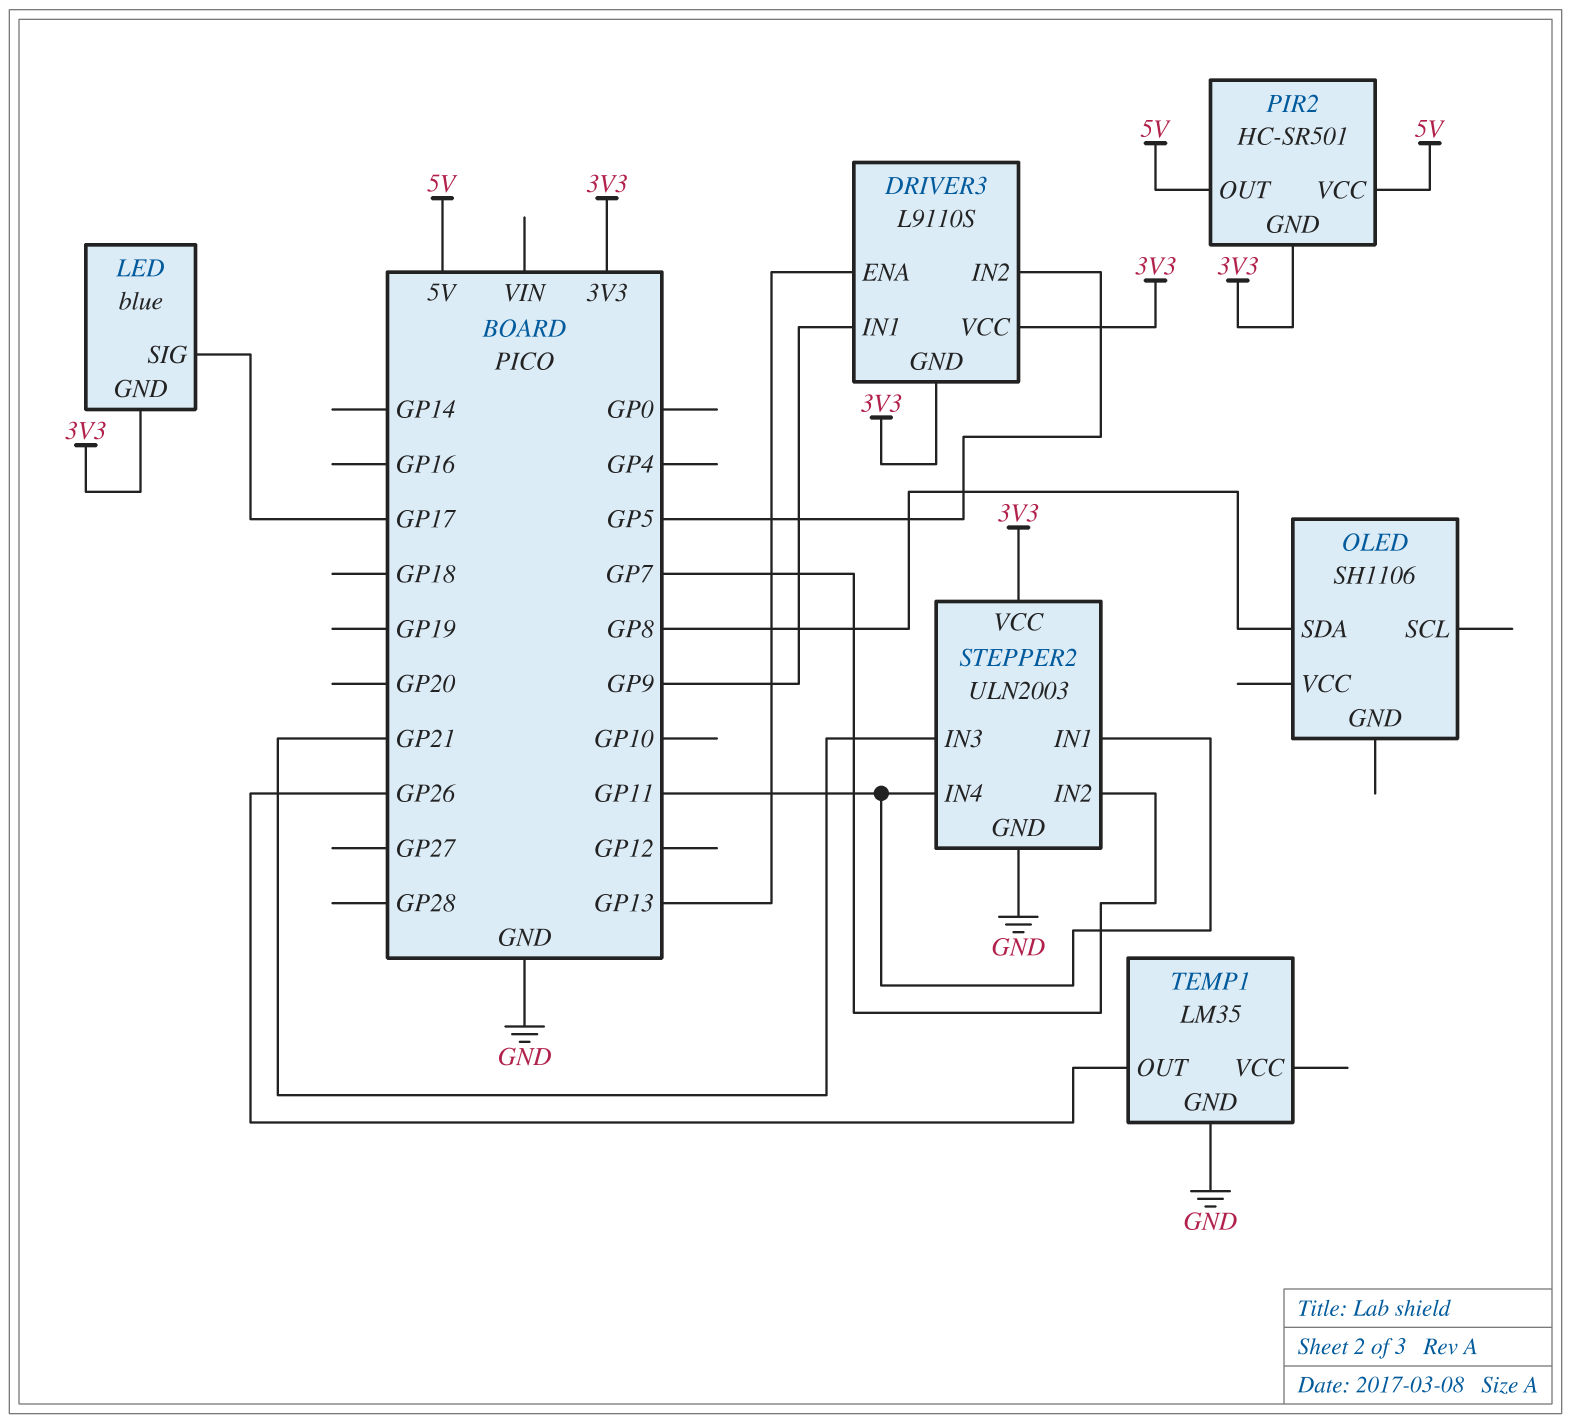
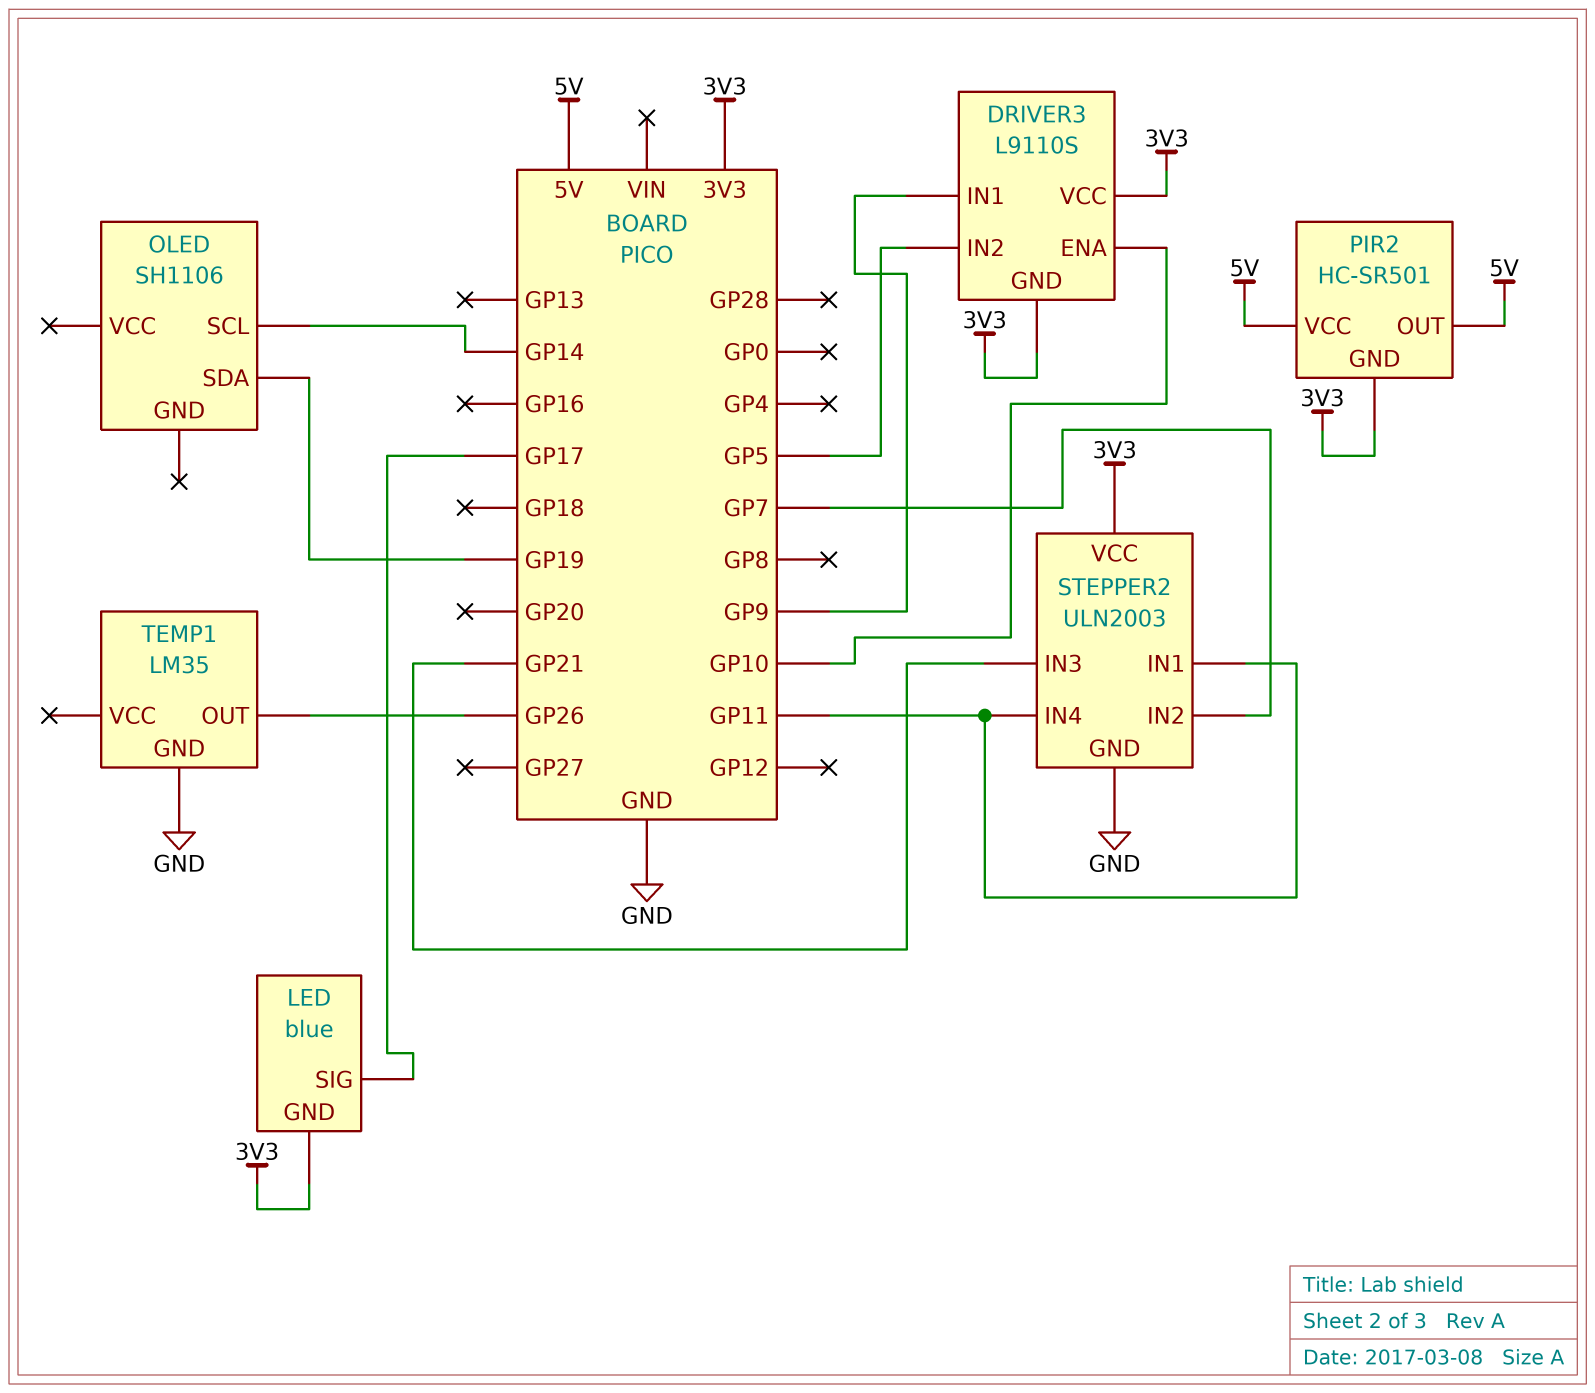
DRIVER3 pin ENA: GP13 -> GP10
OLED pin SCL: none -> GP14
OLED pin SDA: GP8 -> GP19

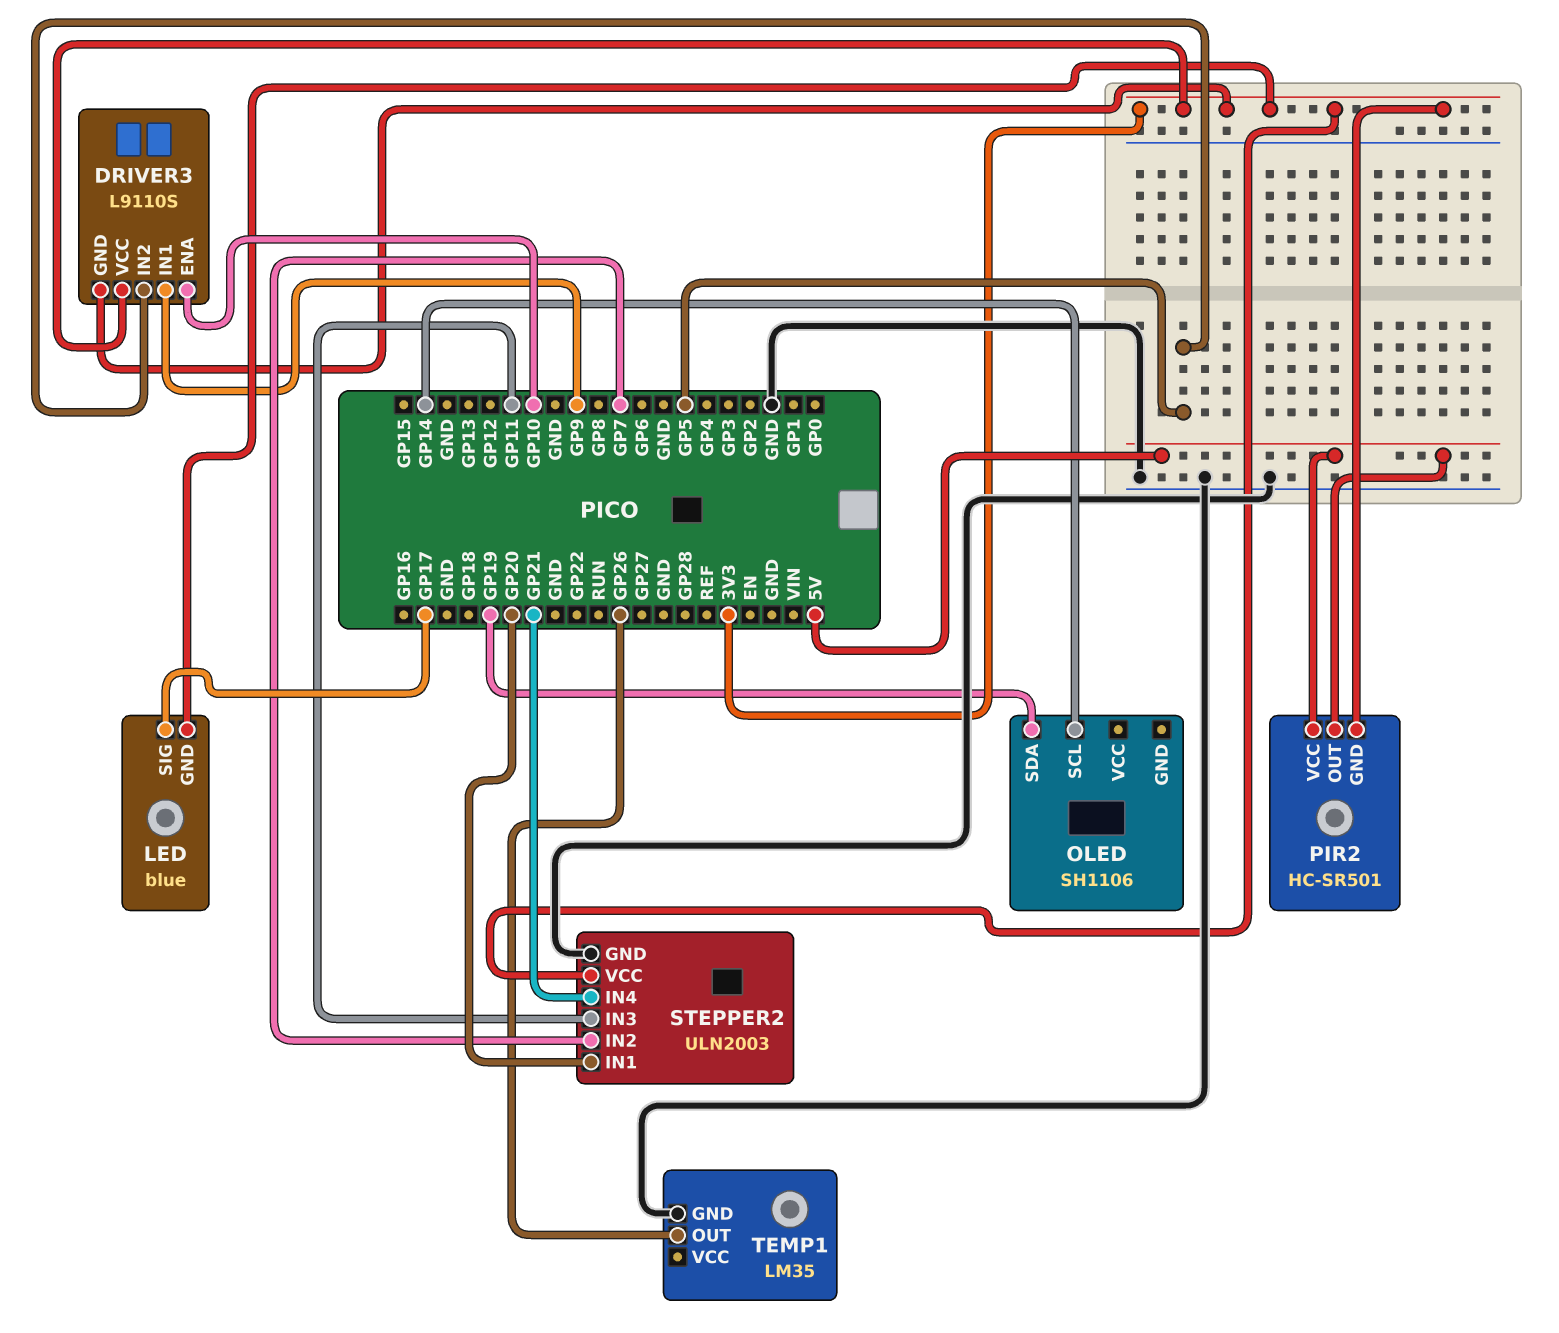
STEPPER2 pin IN1: GP11 -> GP20
STEPPER2 pin IN3: GP21 -> GP11
STEPPER2 pin IN4: GP11 -> GP21

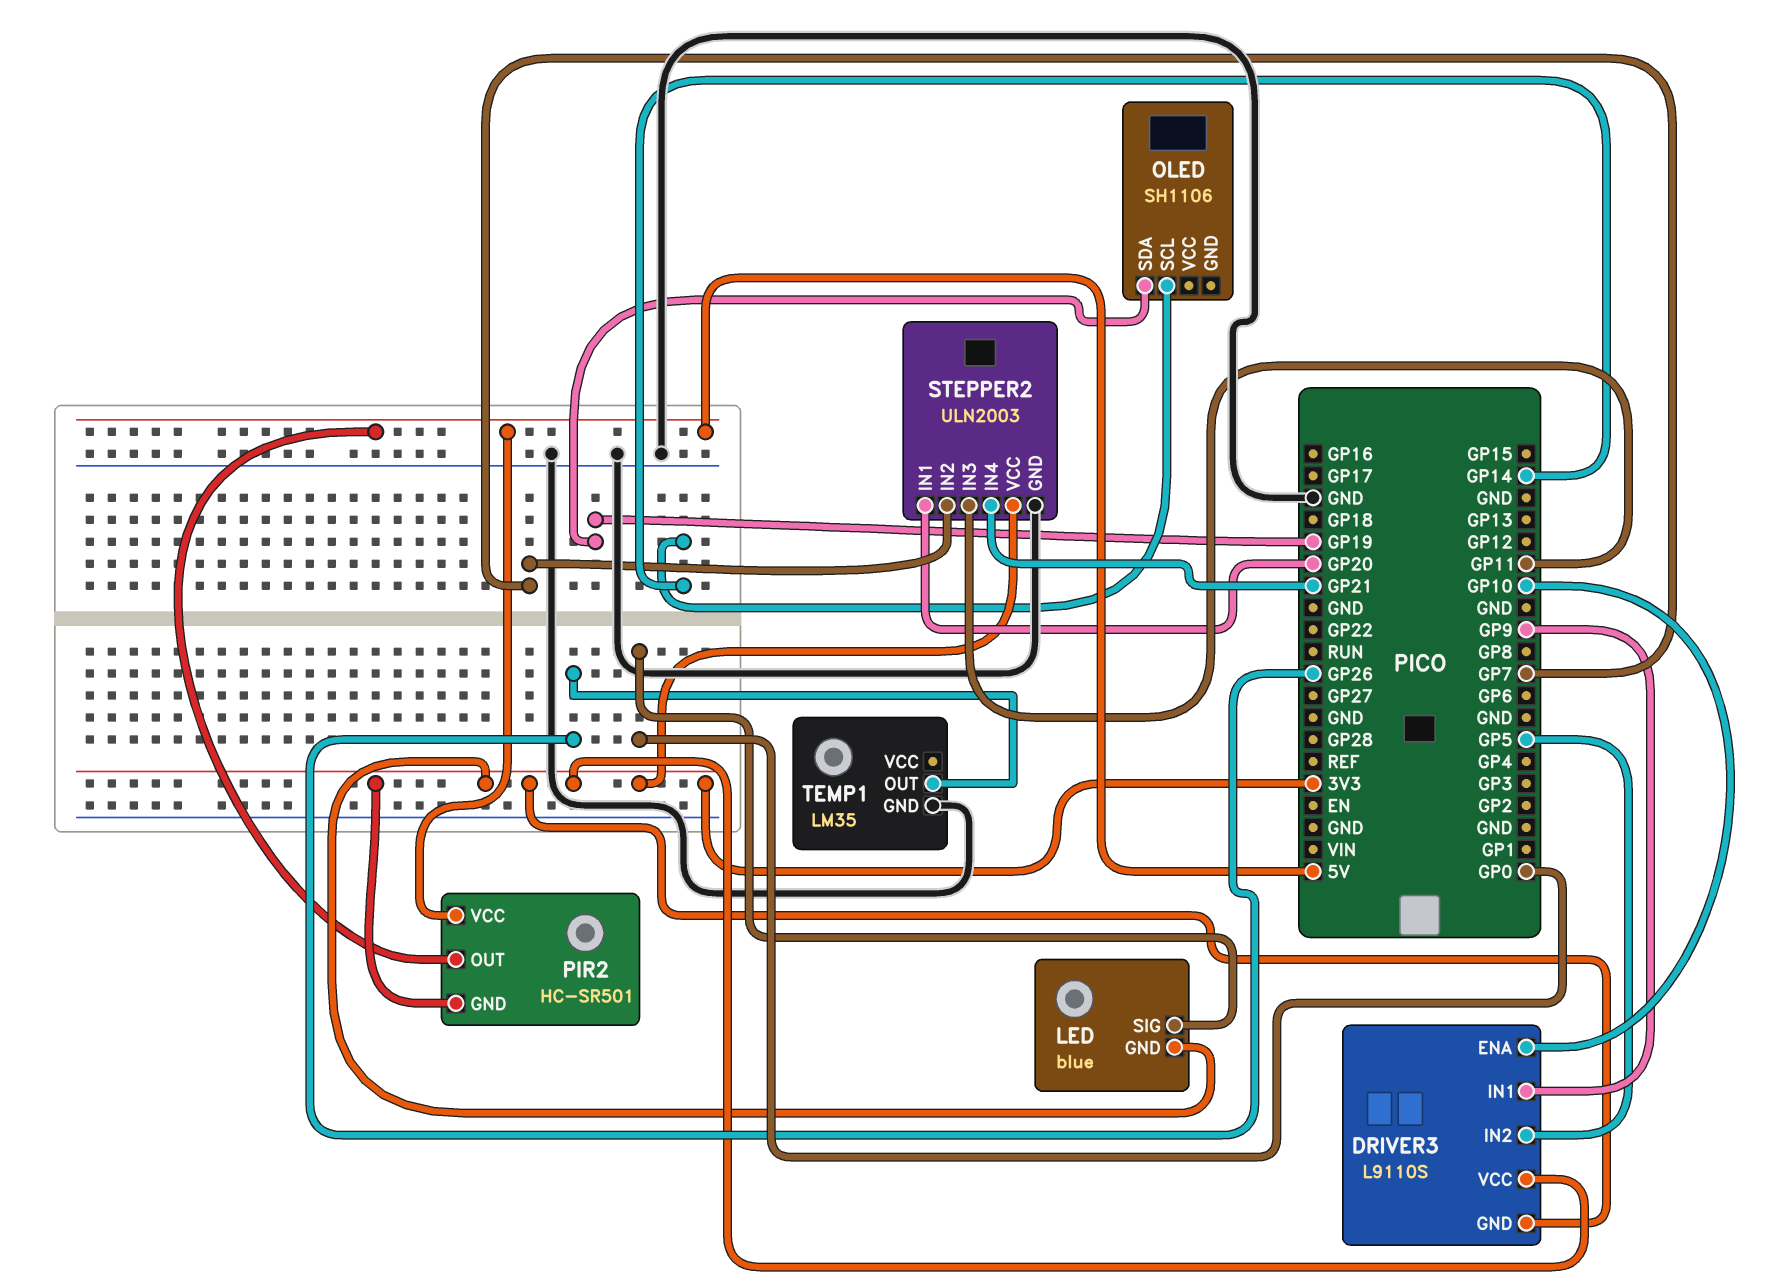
LED pin SIG: GP17 -> GP0

